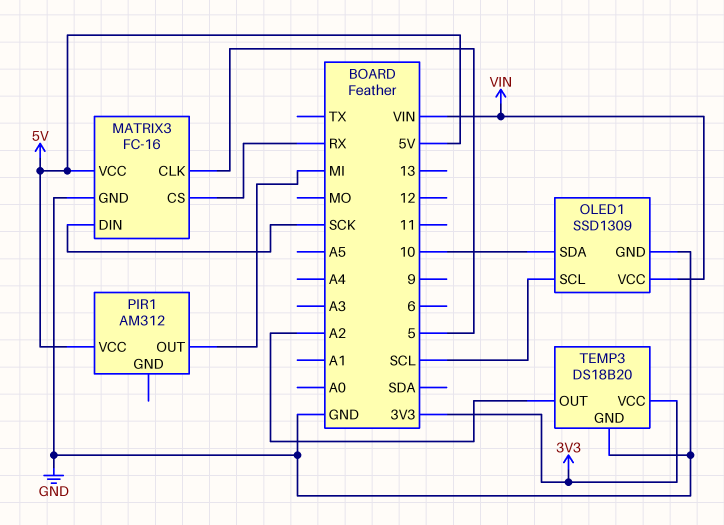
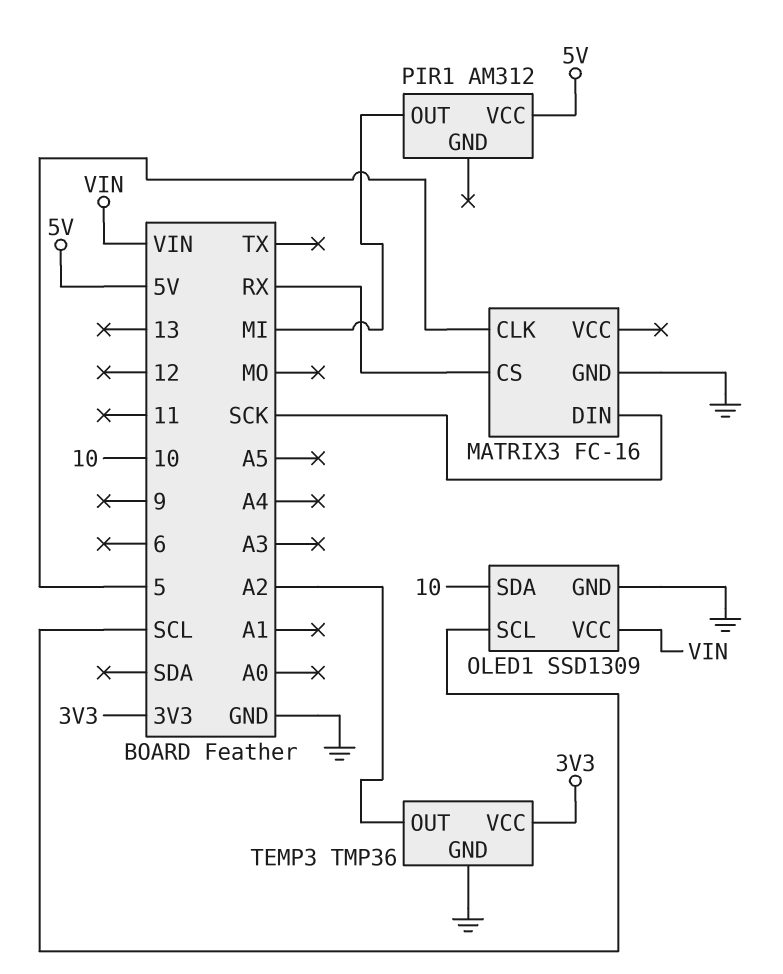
MATRIX3 pin VCC: 5V -> none
TEMP3: DS18B20 -> TMP36

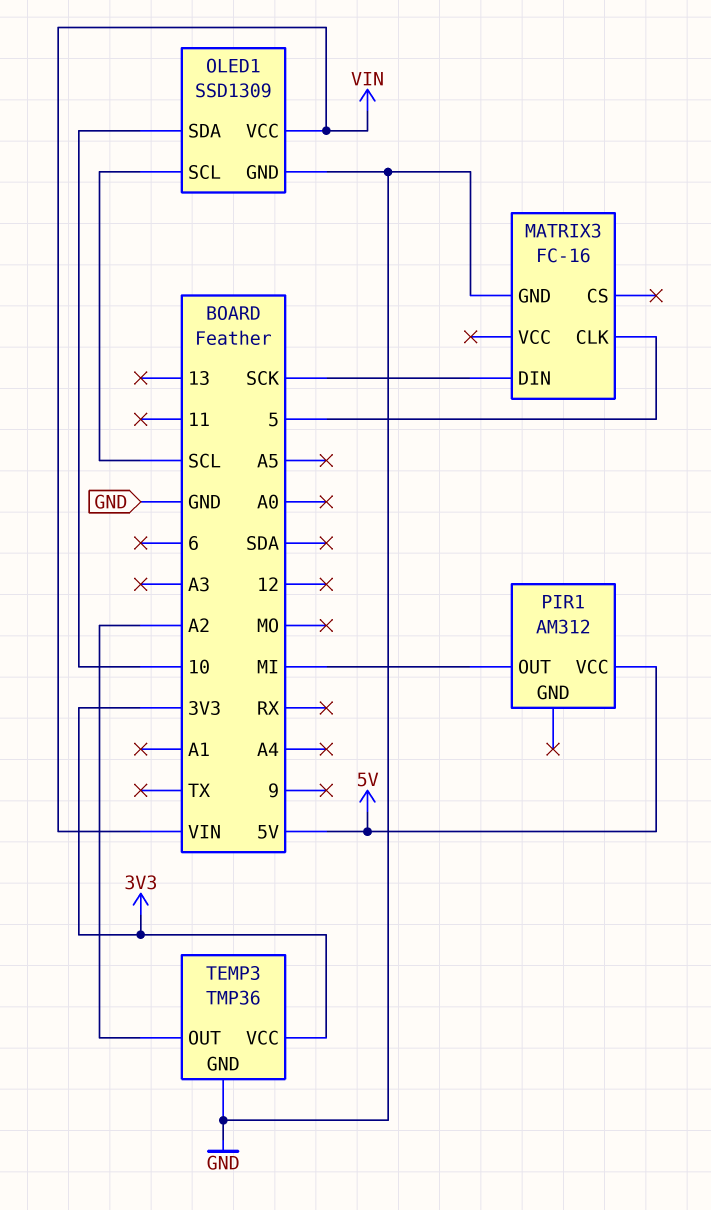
MATRIX3 pin CS: RX -> none

